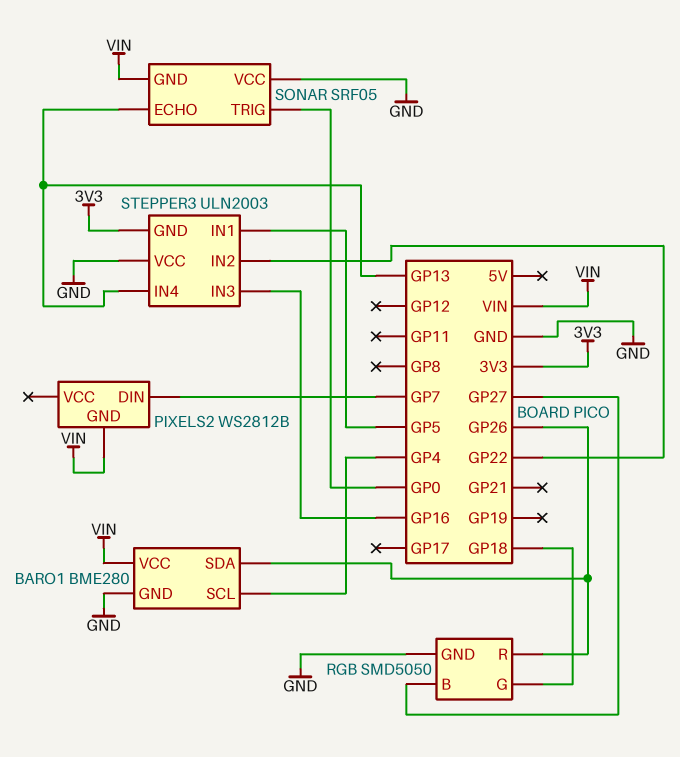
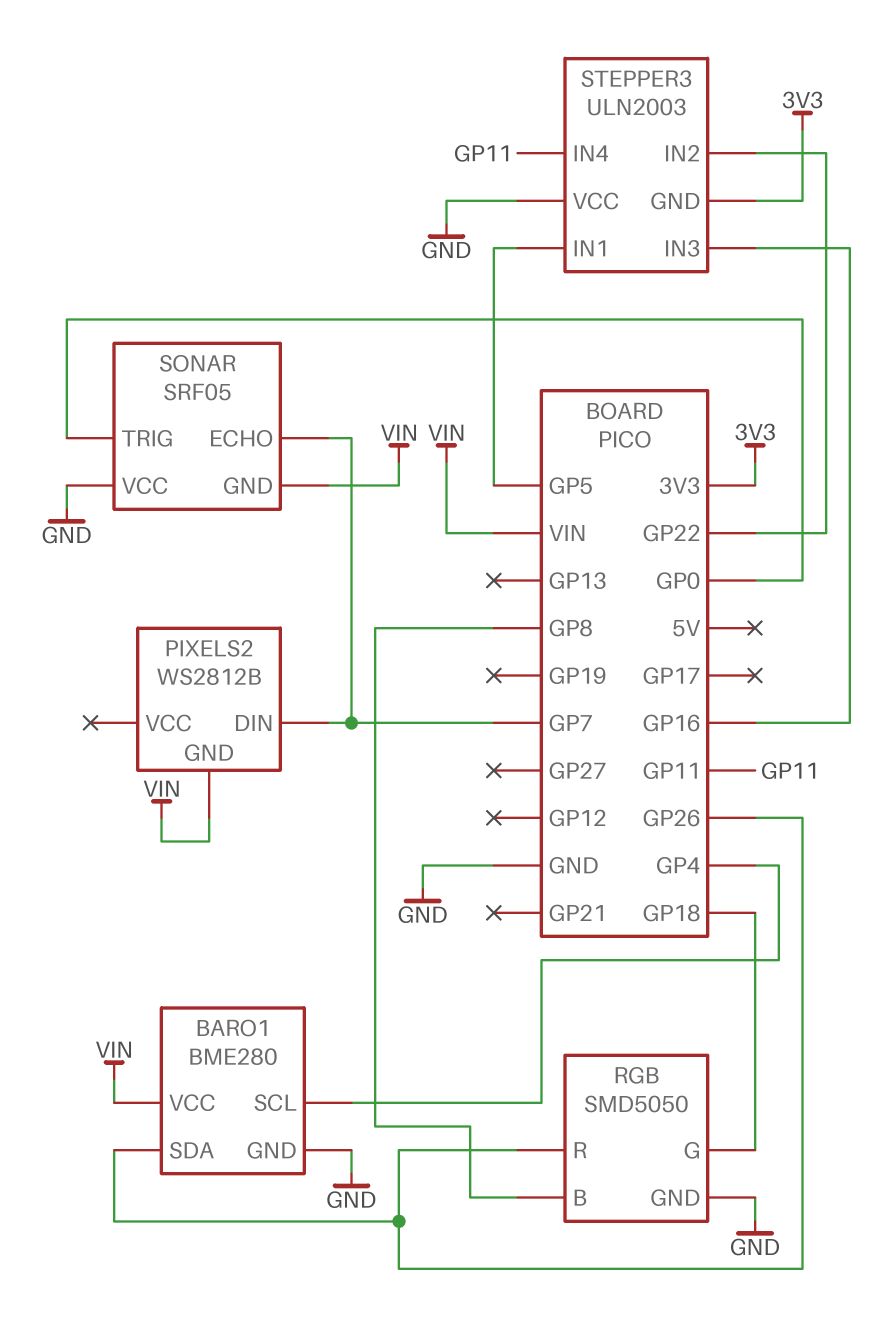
RGB pin B: GP27 -> GP8
SONAR pin ECHO: GP13 -> GP7
STEPPER3 pin IN4: GP13 -> GP11

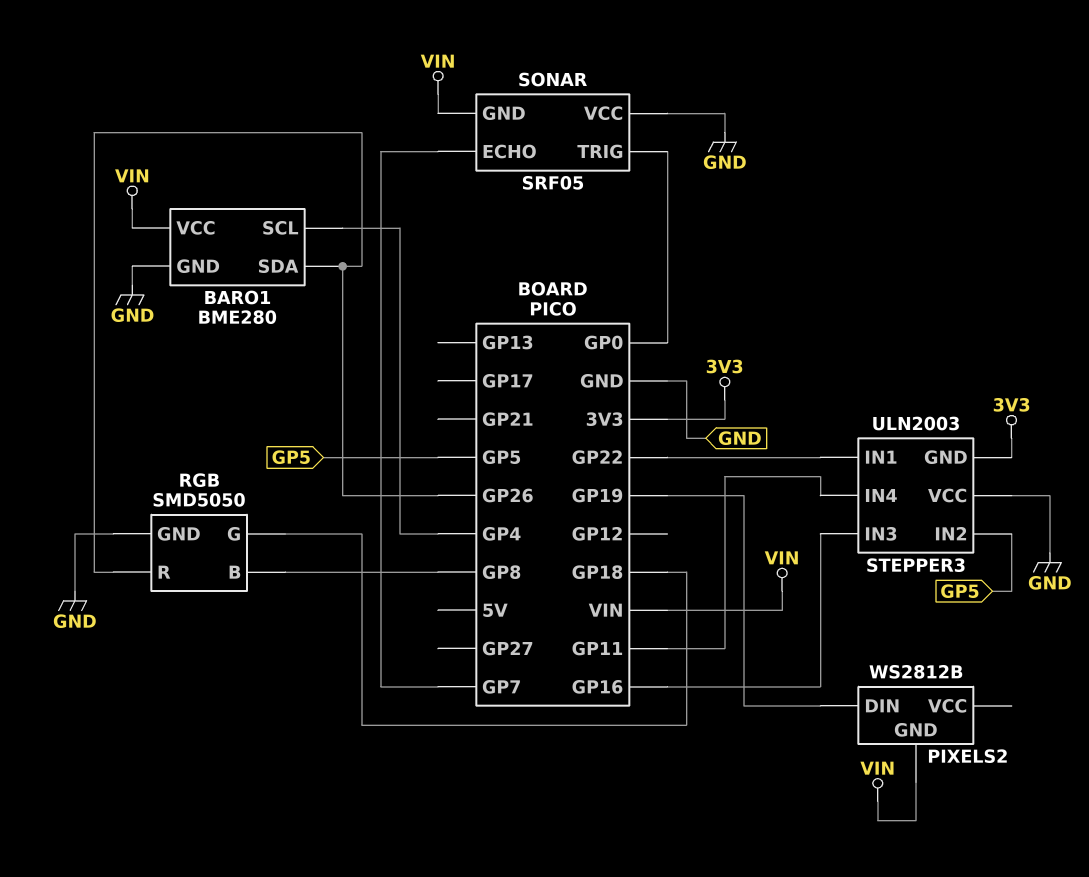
PIXELS2 pin DIN: GP7 -> GP19
STEPPER3 pin IN1: GP5 -> GP22
STEPPER3 pin IN2: GP22 -> GP5

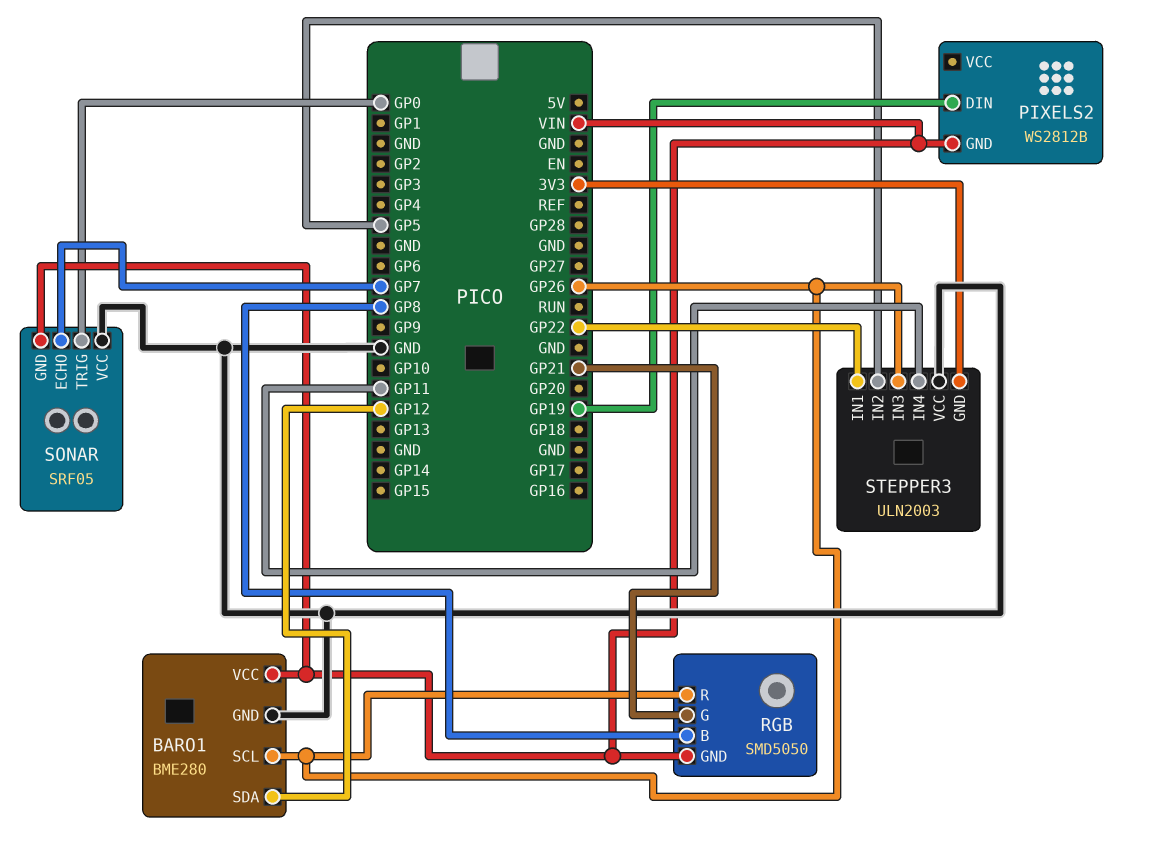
BARO1 pin SCL: GP4 -> GP26
BARO1 pin SDA: GP26 -> GP12
RGB pin G: GP18 -> GP21
RGB pin GND: GND -> VIN
STEPPER3 pin IN3: GP16 -> GP26

